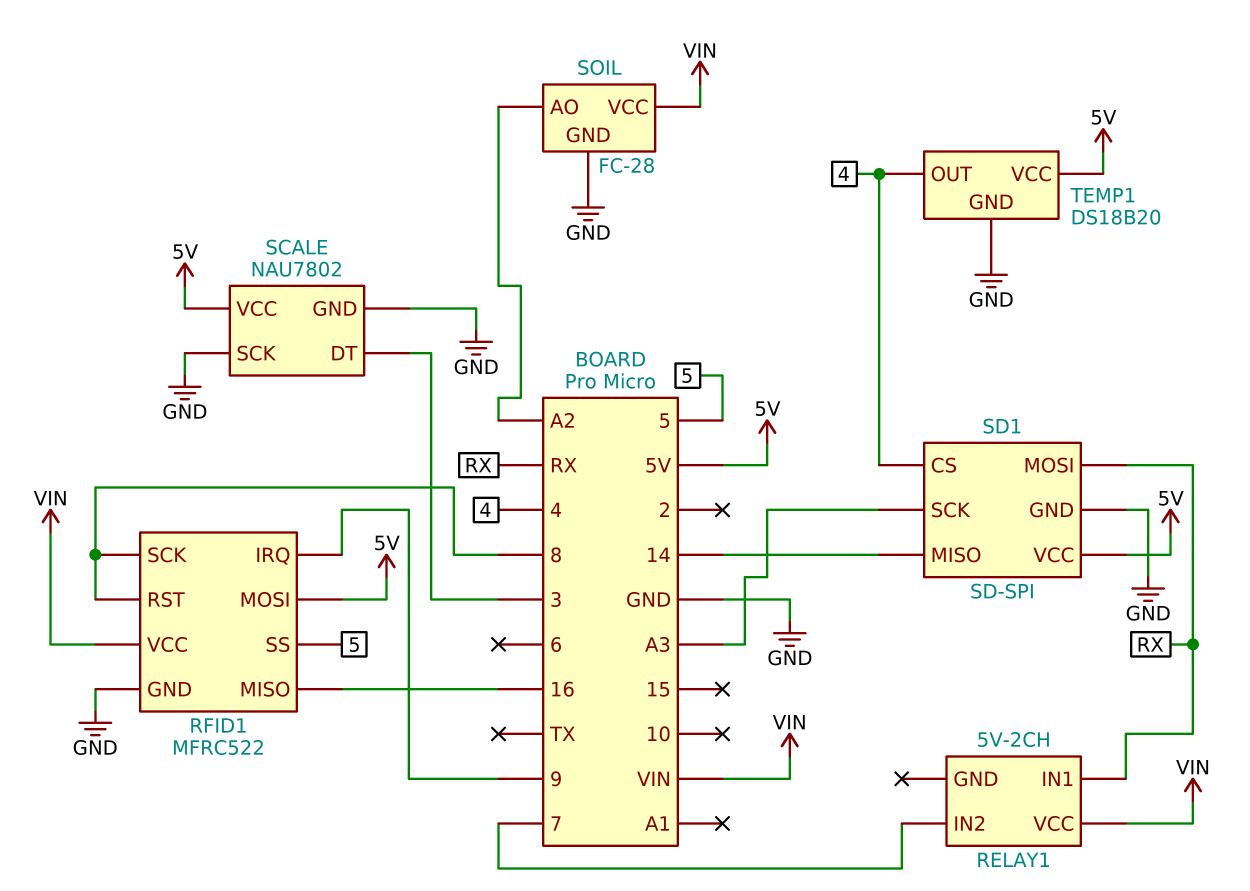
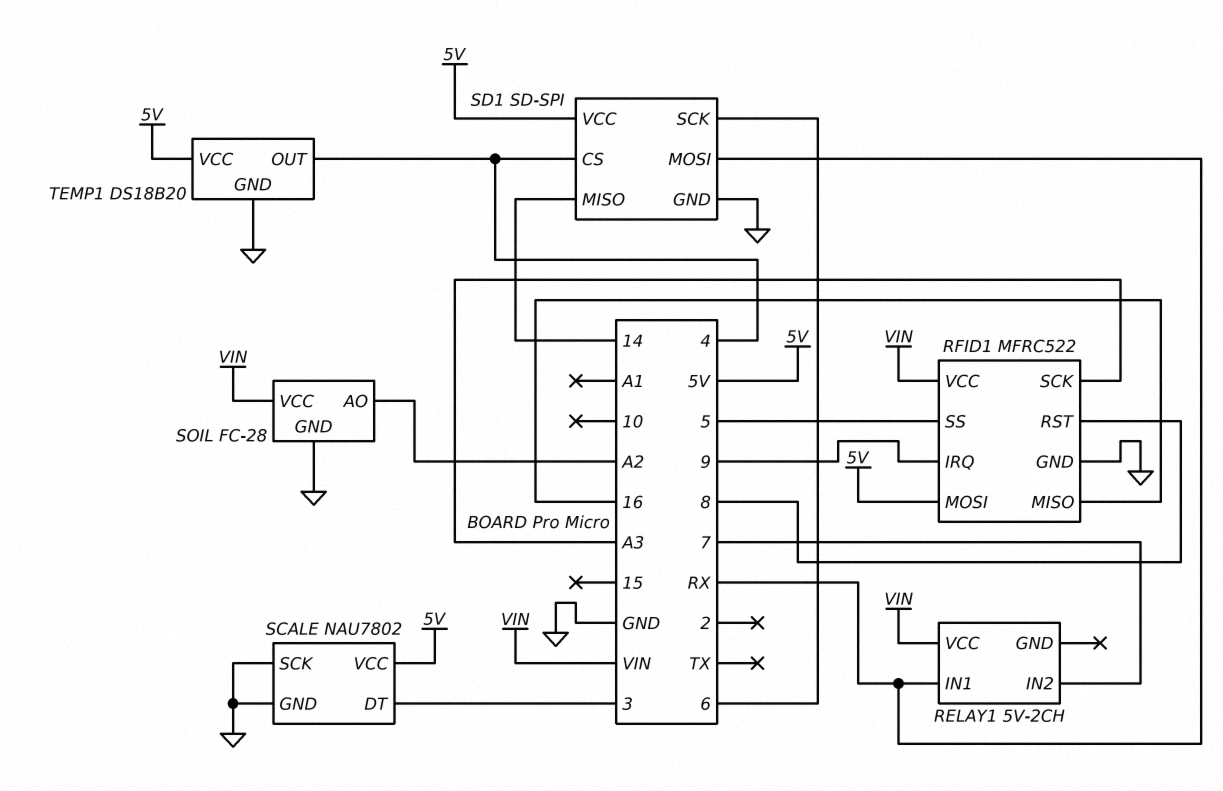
RFID1 pin SCK: 8 -> A3
SD1 pin SCK: A3 -> 6

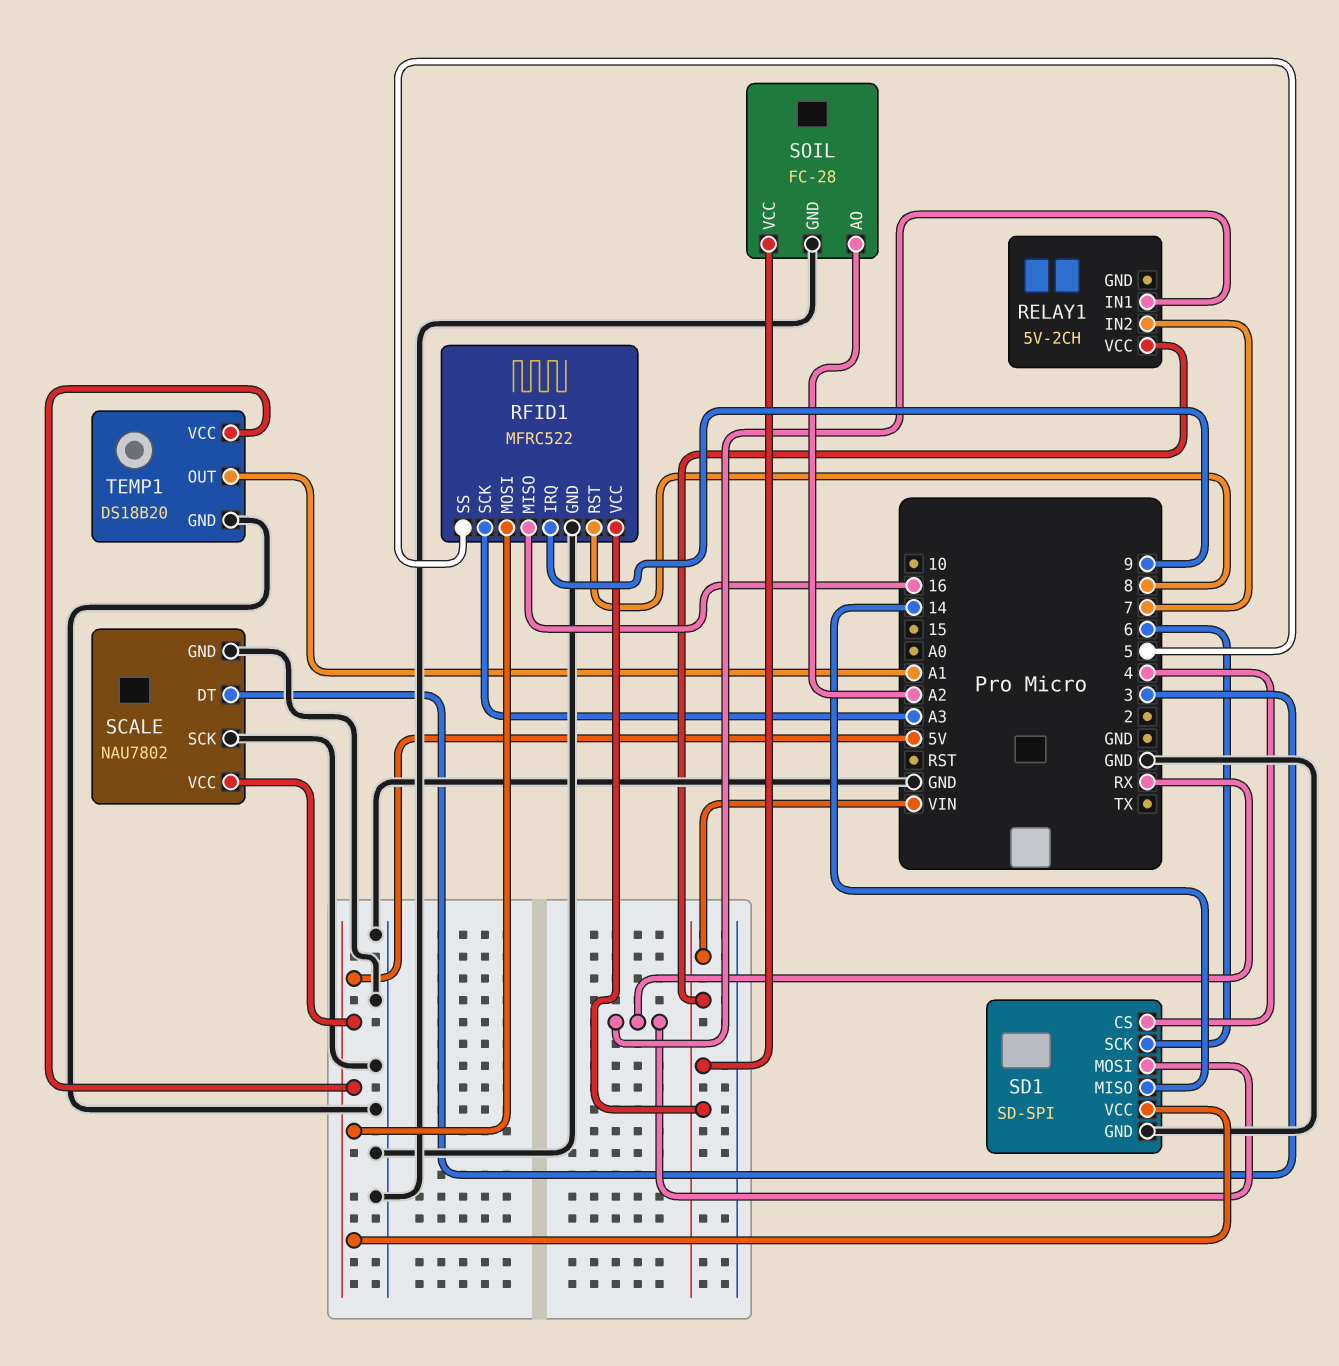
TEMP1 pin OUT: 4 -> A1

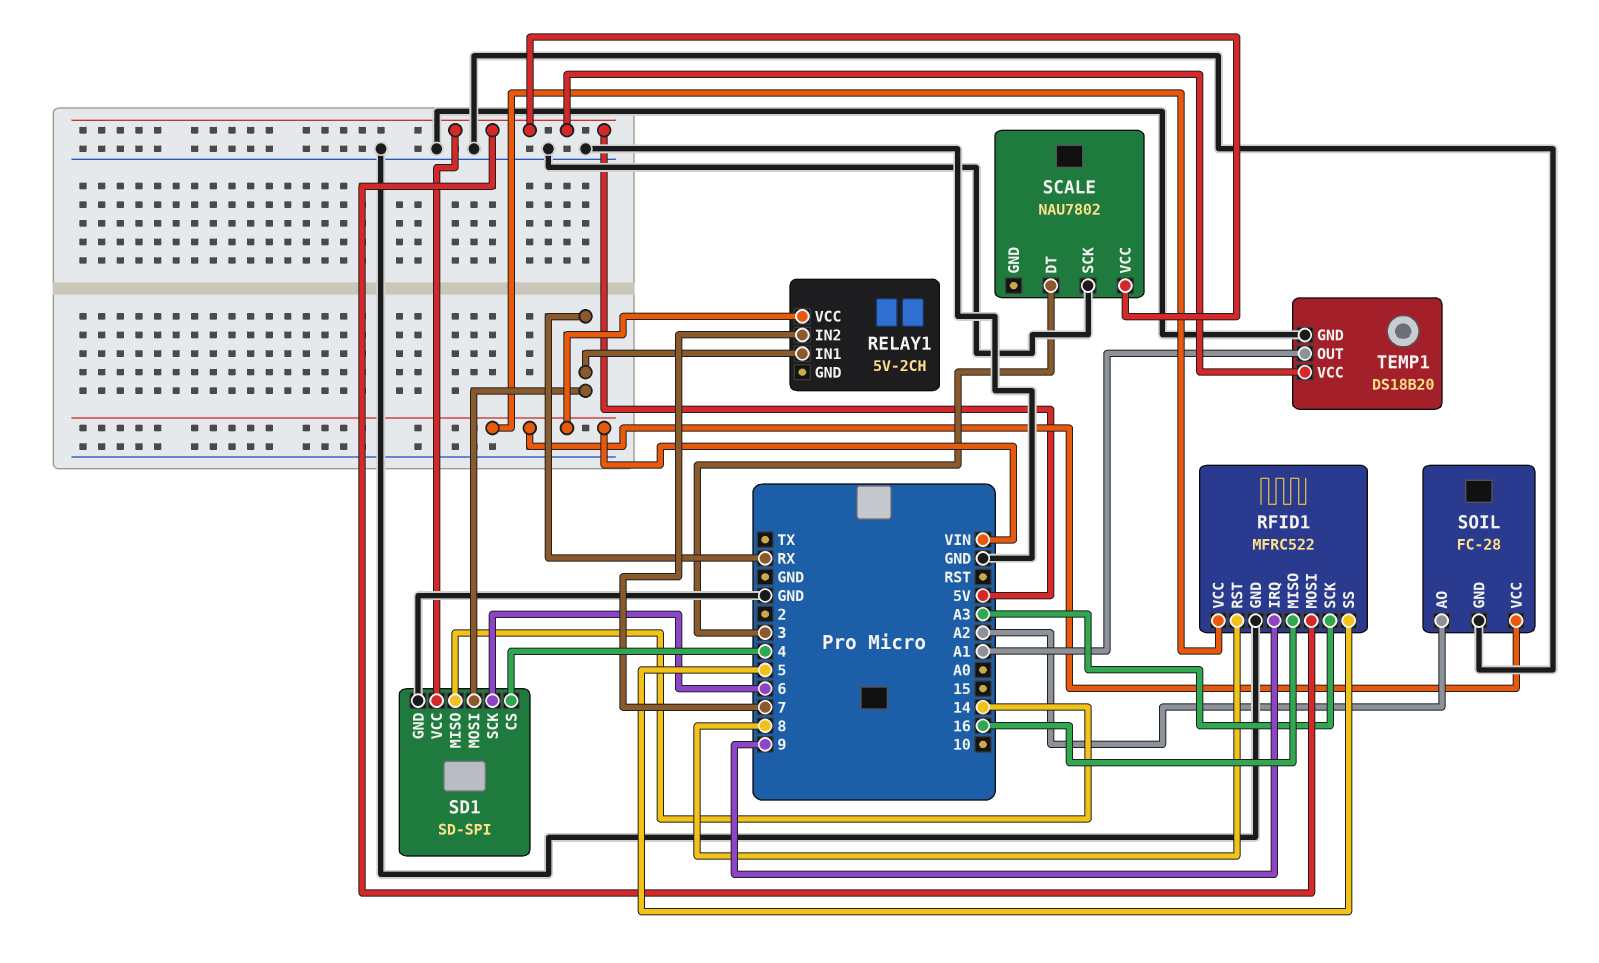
SCALE pin GND: GND -> none

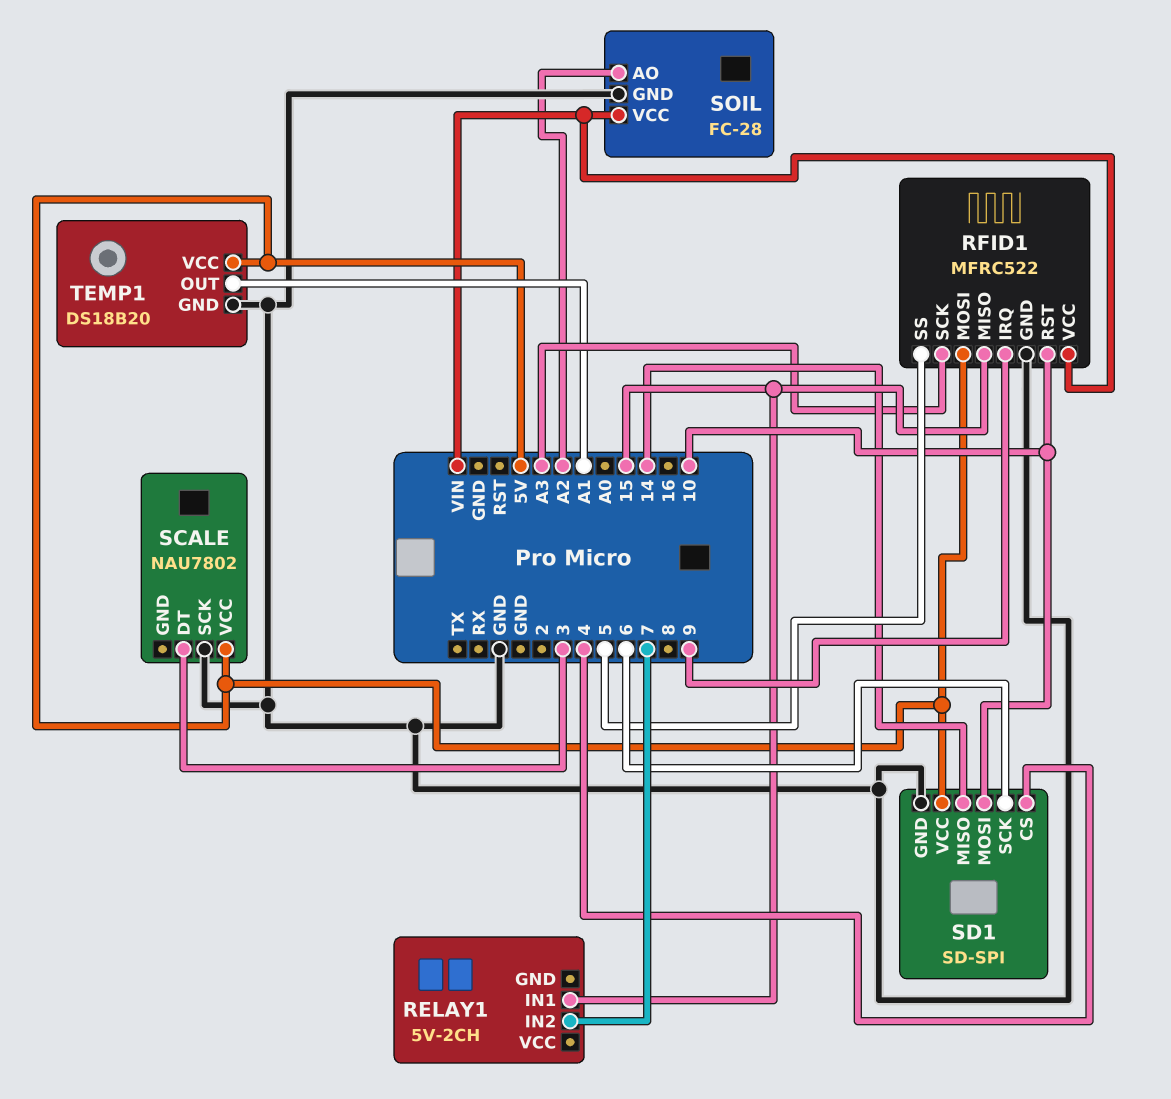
RELAY1 pin IN1: RX -> 15
RELAY1 pin VCC: VIN -> none
RFID1 pin MISO: 16 -> 15
RFID1 pin RST: 8 -> 10
SD1 pin MOSI: RX -> 10

